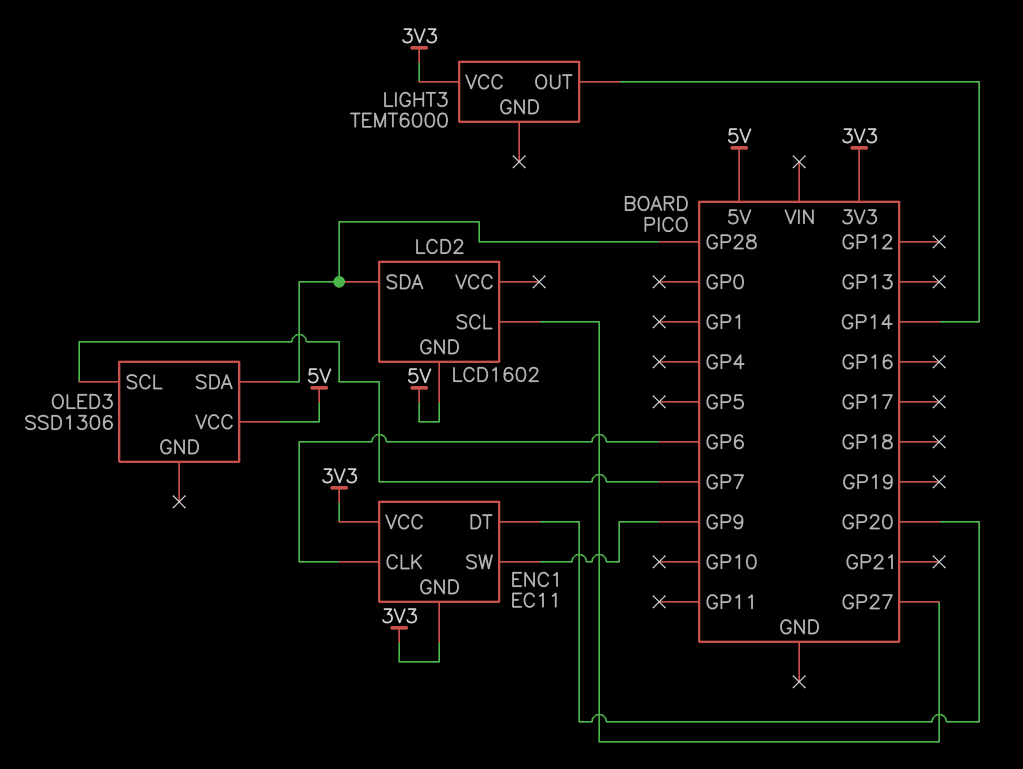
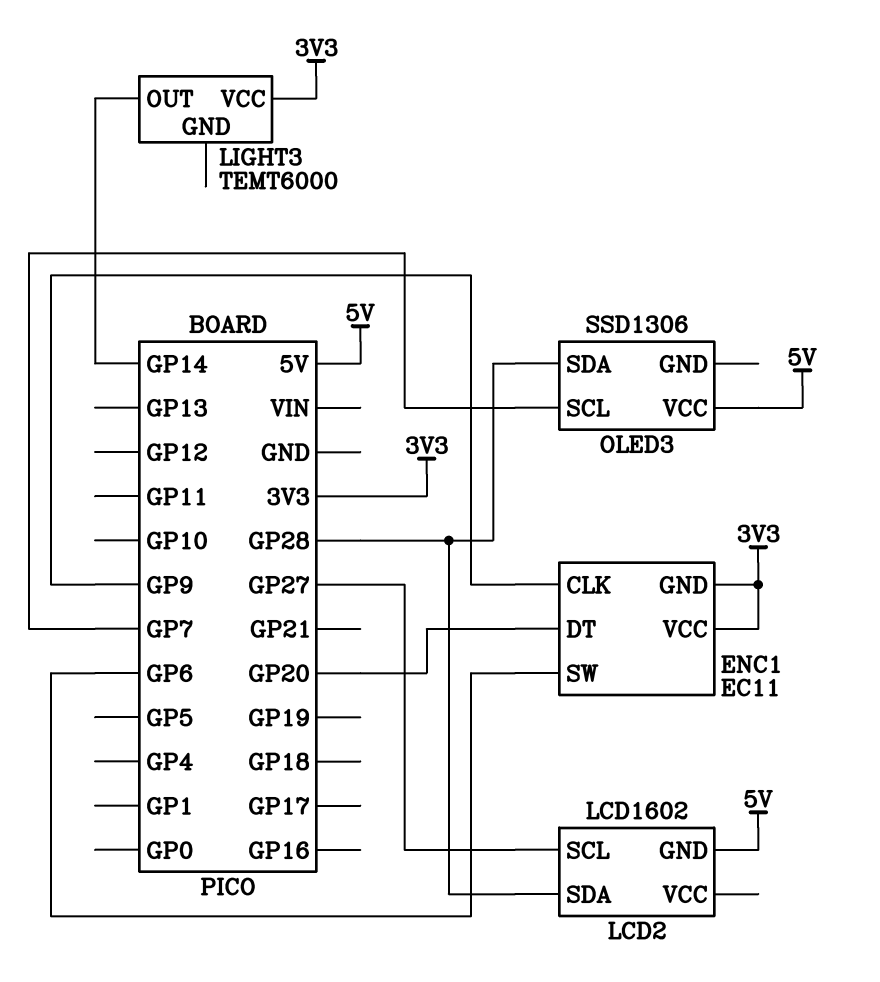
ENC1 pin CLK: GP6 -> GP9
ENC1 pin SW: GP9 -> GP6

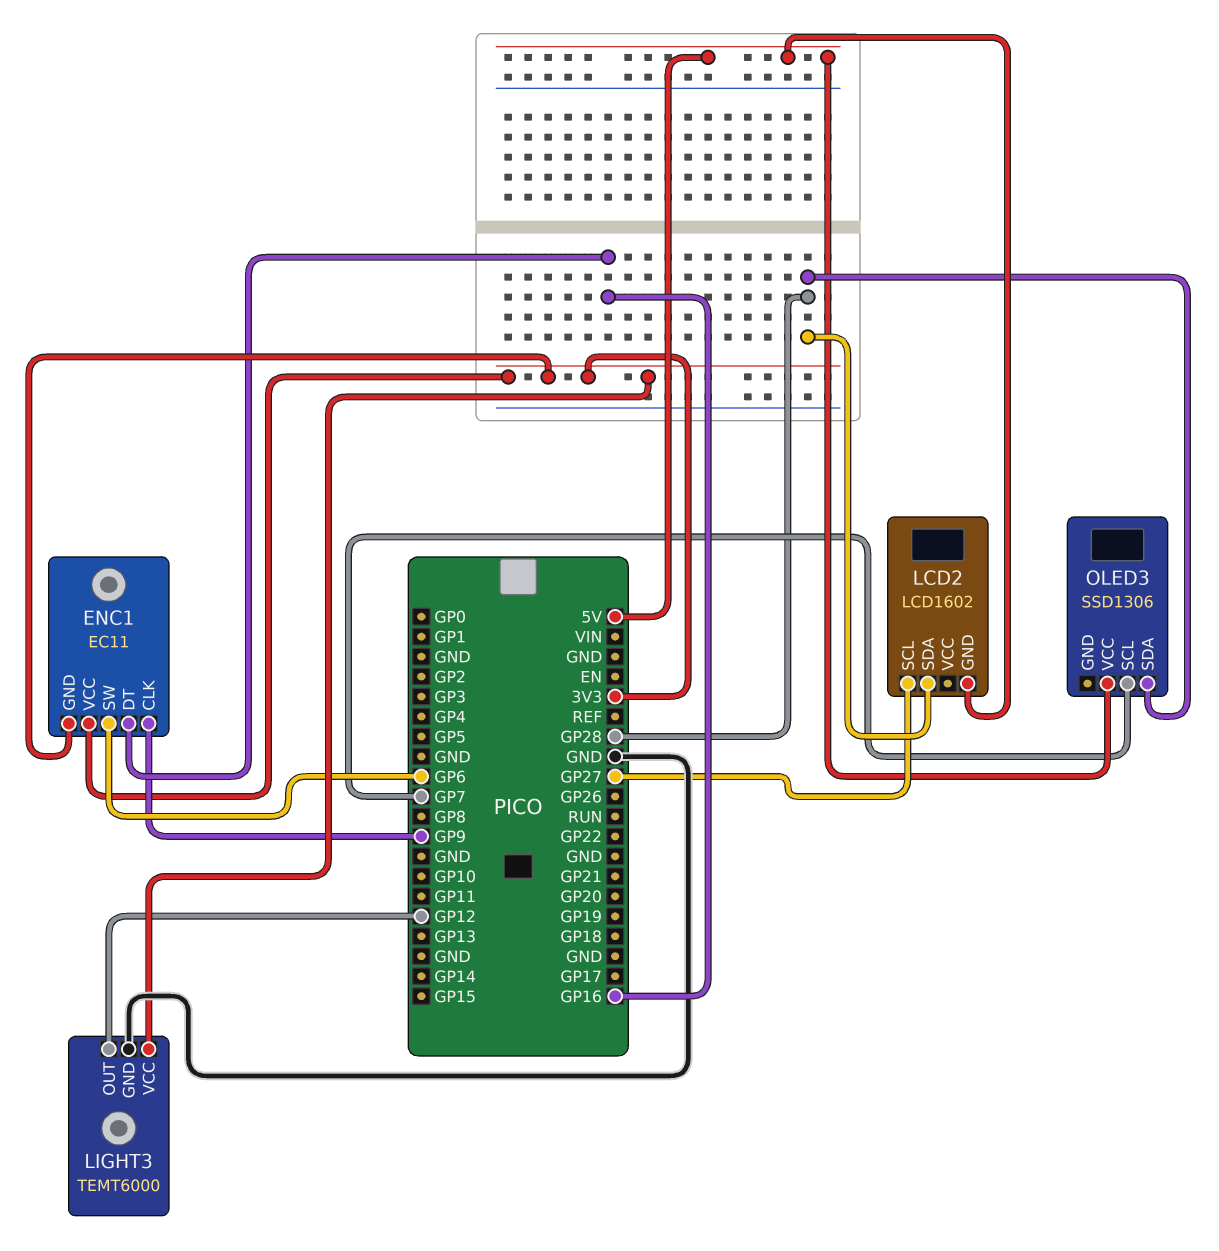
ENC1 pin DT: GP20 -> GP16
LIGHT3 pin GND: none -> GND
LIGHT3 pin OUT: GP14 -> GP12

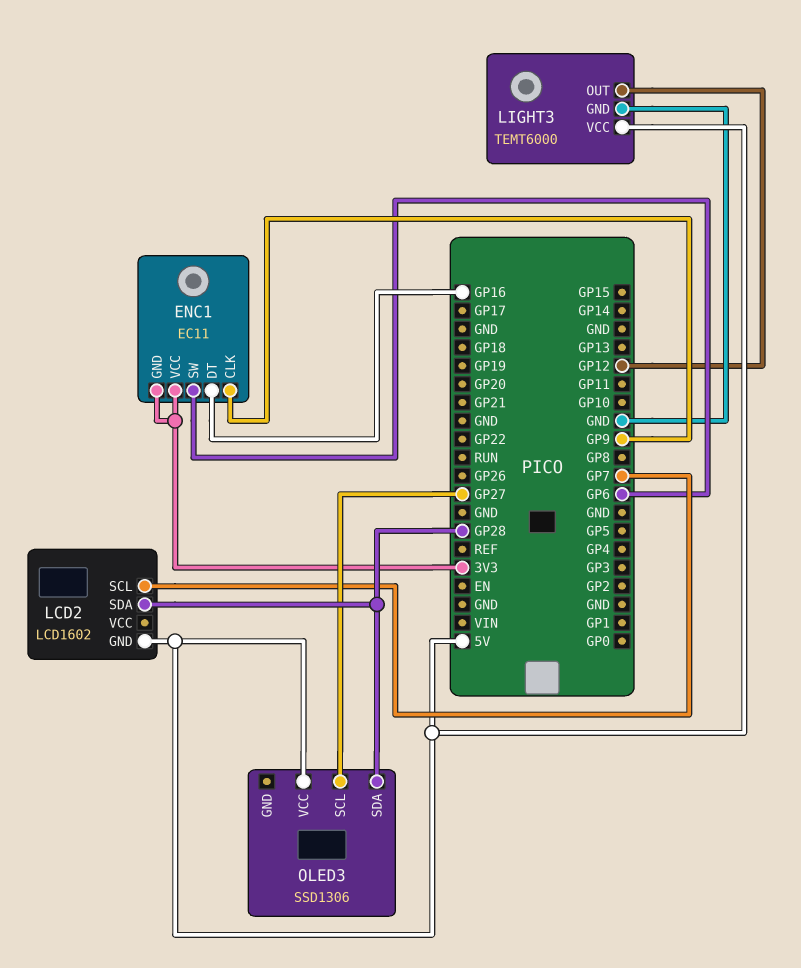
LCD2 pin SCL: GP27 -> GP7
LIGHT3 pin VCC: 3V3 -> 5V
OLED3 pin SCL: GP7 -> GP27

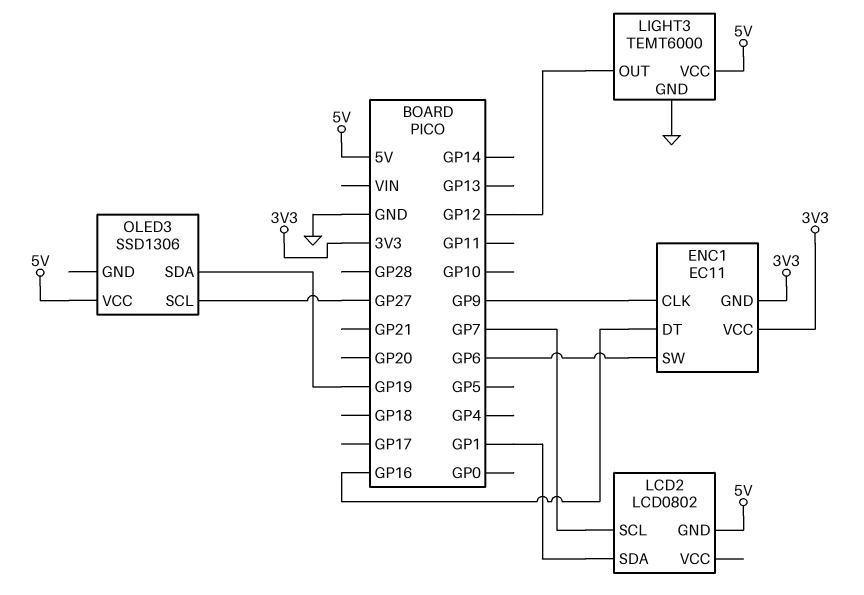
LCD2: LCD1602 -> LCD0802
LCD2 pin SDA: GP28 -> GP1
OLED3 pin SDA: GP28 -> GP19

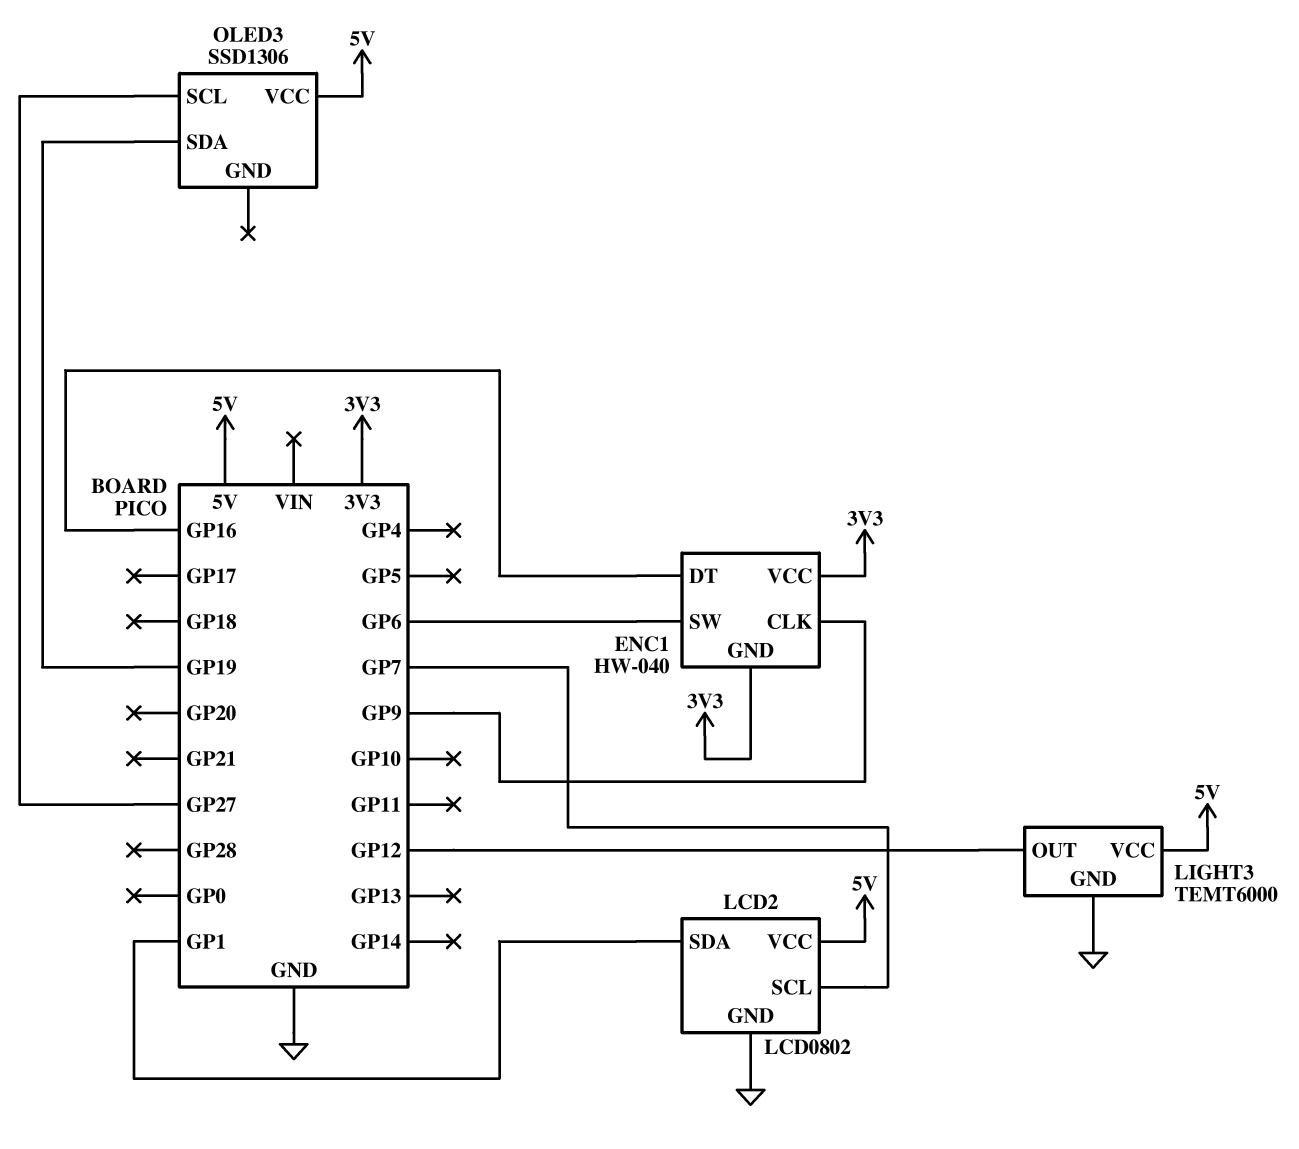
ENC1: EC11 -> HW-040
LCD2 pin GND: 5V -> GND
LCD2 pin VCC: none -> 5V

